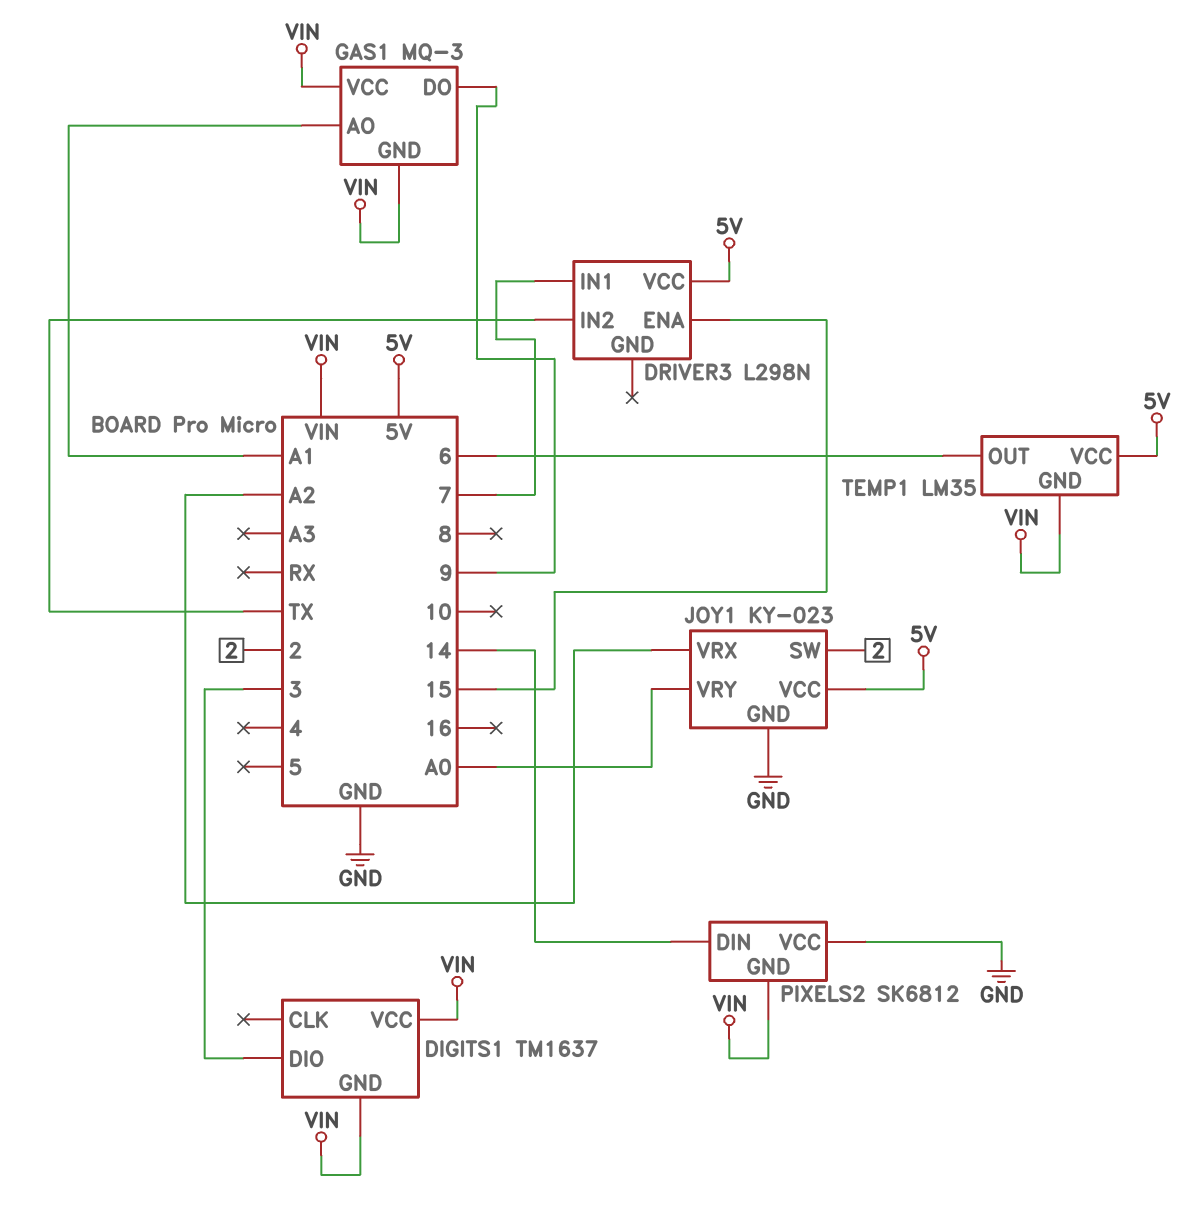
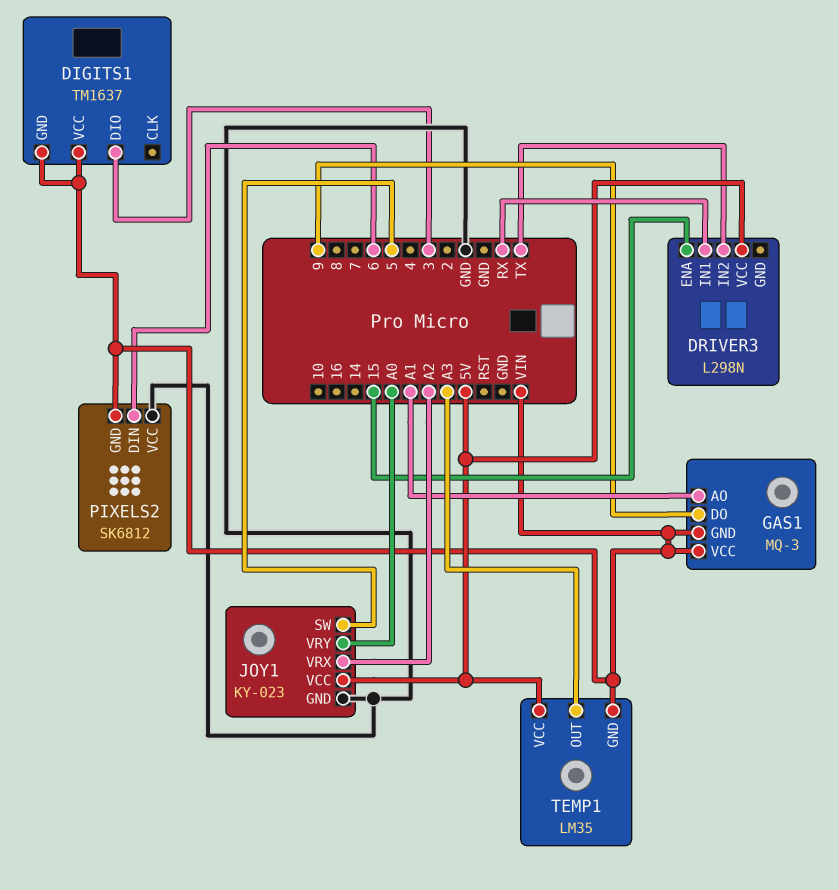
DRIVER3 pin IN1: 7 -> RX
JOY1 pin SW: 2 -> 5
PIXELS2 pin DIN: 14 -> 6
TEMP1 pin OUT: 6 -> A3

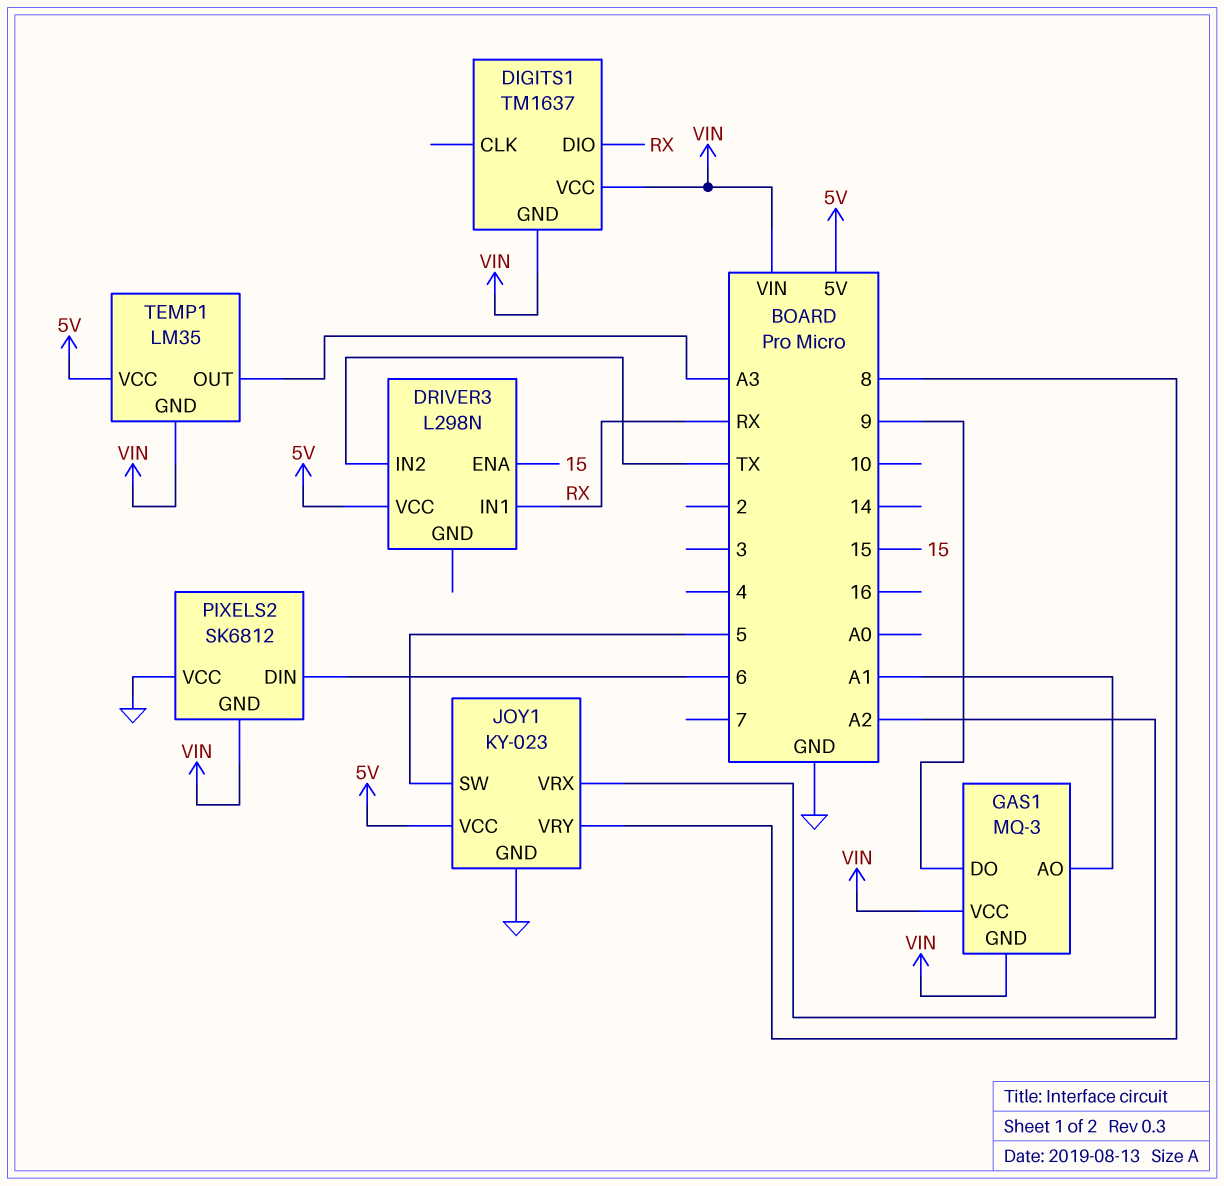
DIGITS1 pin DIO: 3 -> RX
JOY1 pin VRY: A0 -> 8

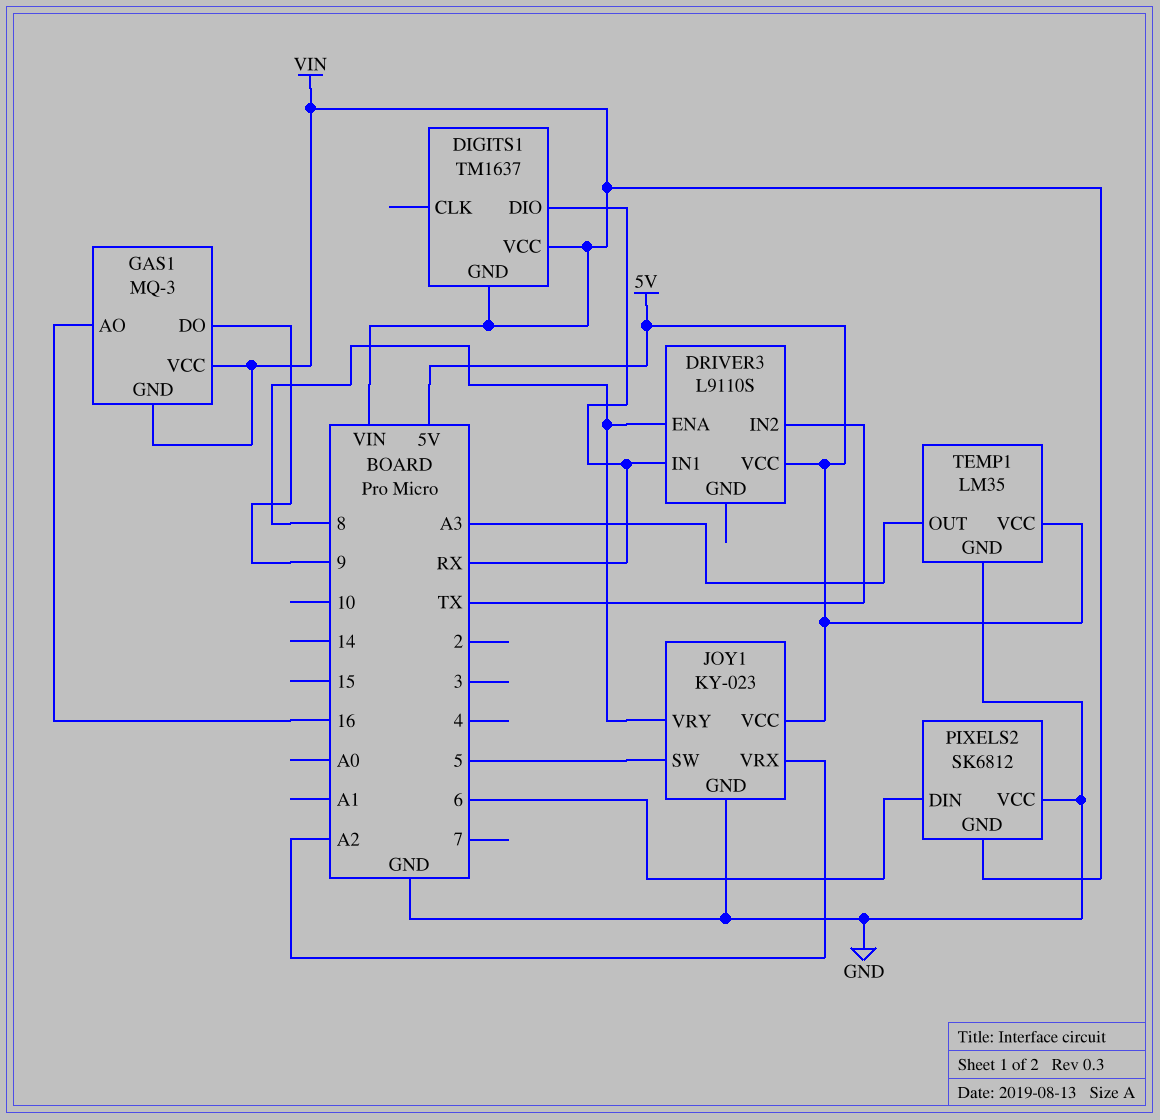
DRIVER3: L298N -> L9110S
DRIVER3 pin ENA: 15 -> 8
GAS1 pin AO: A1 -> 16
TEMP1 pin GND: VIN -> GND

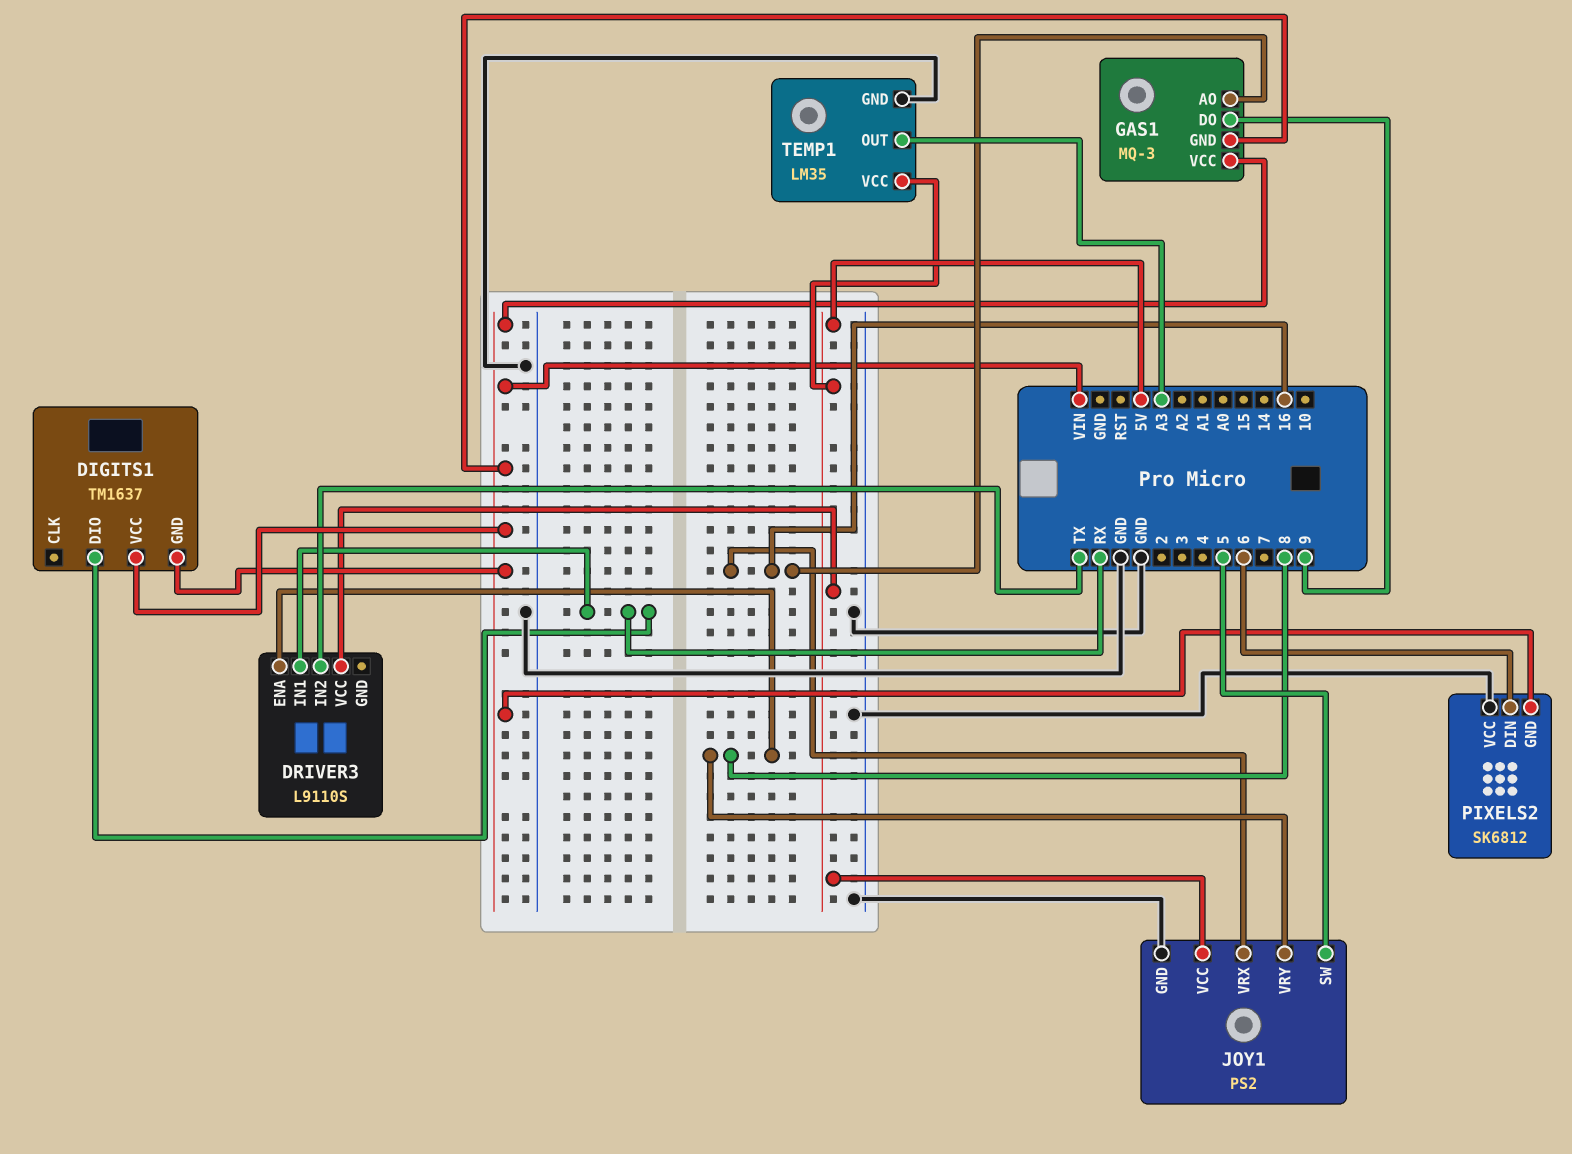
JOY1: KY-023 -> PS2
JOY1 pin VRX: A2 -> 16

